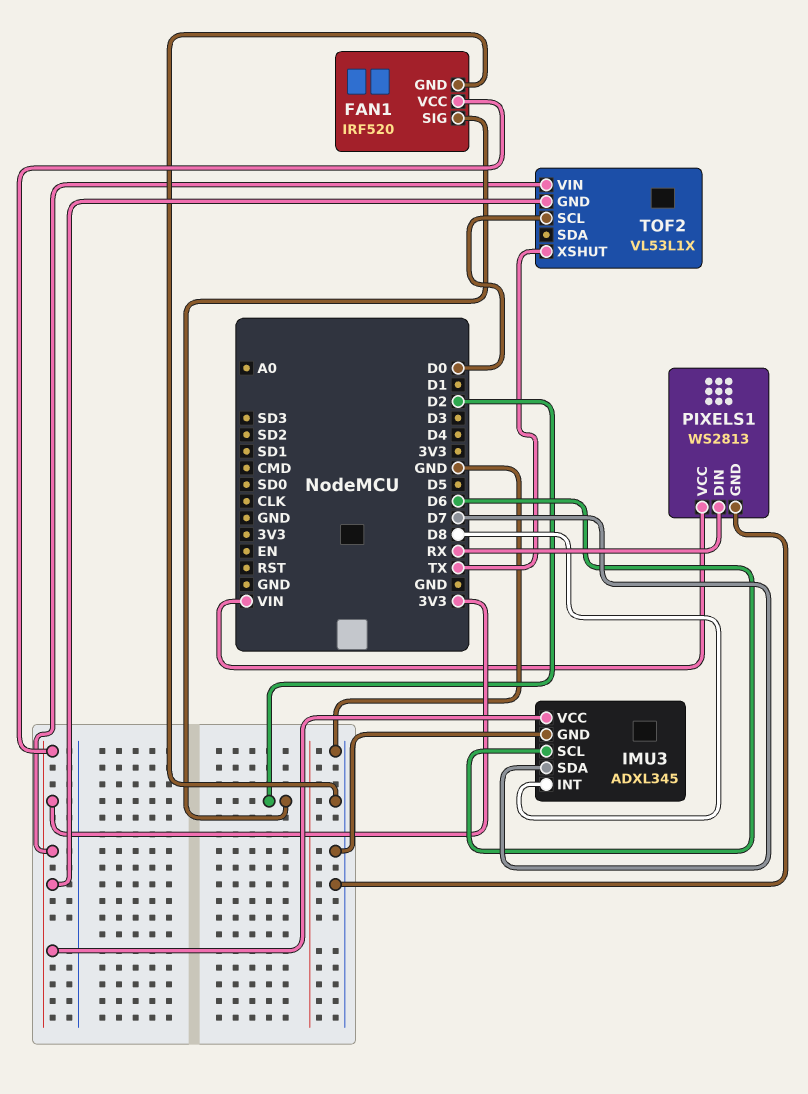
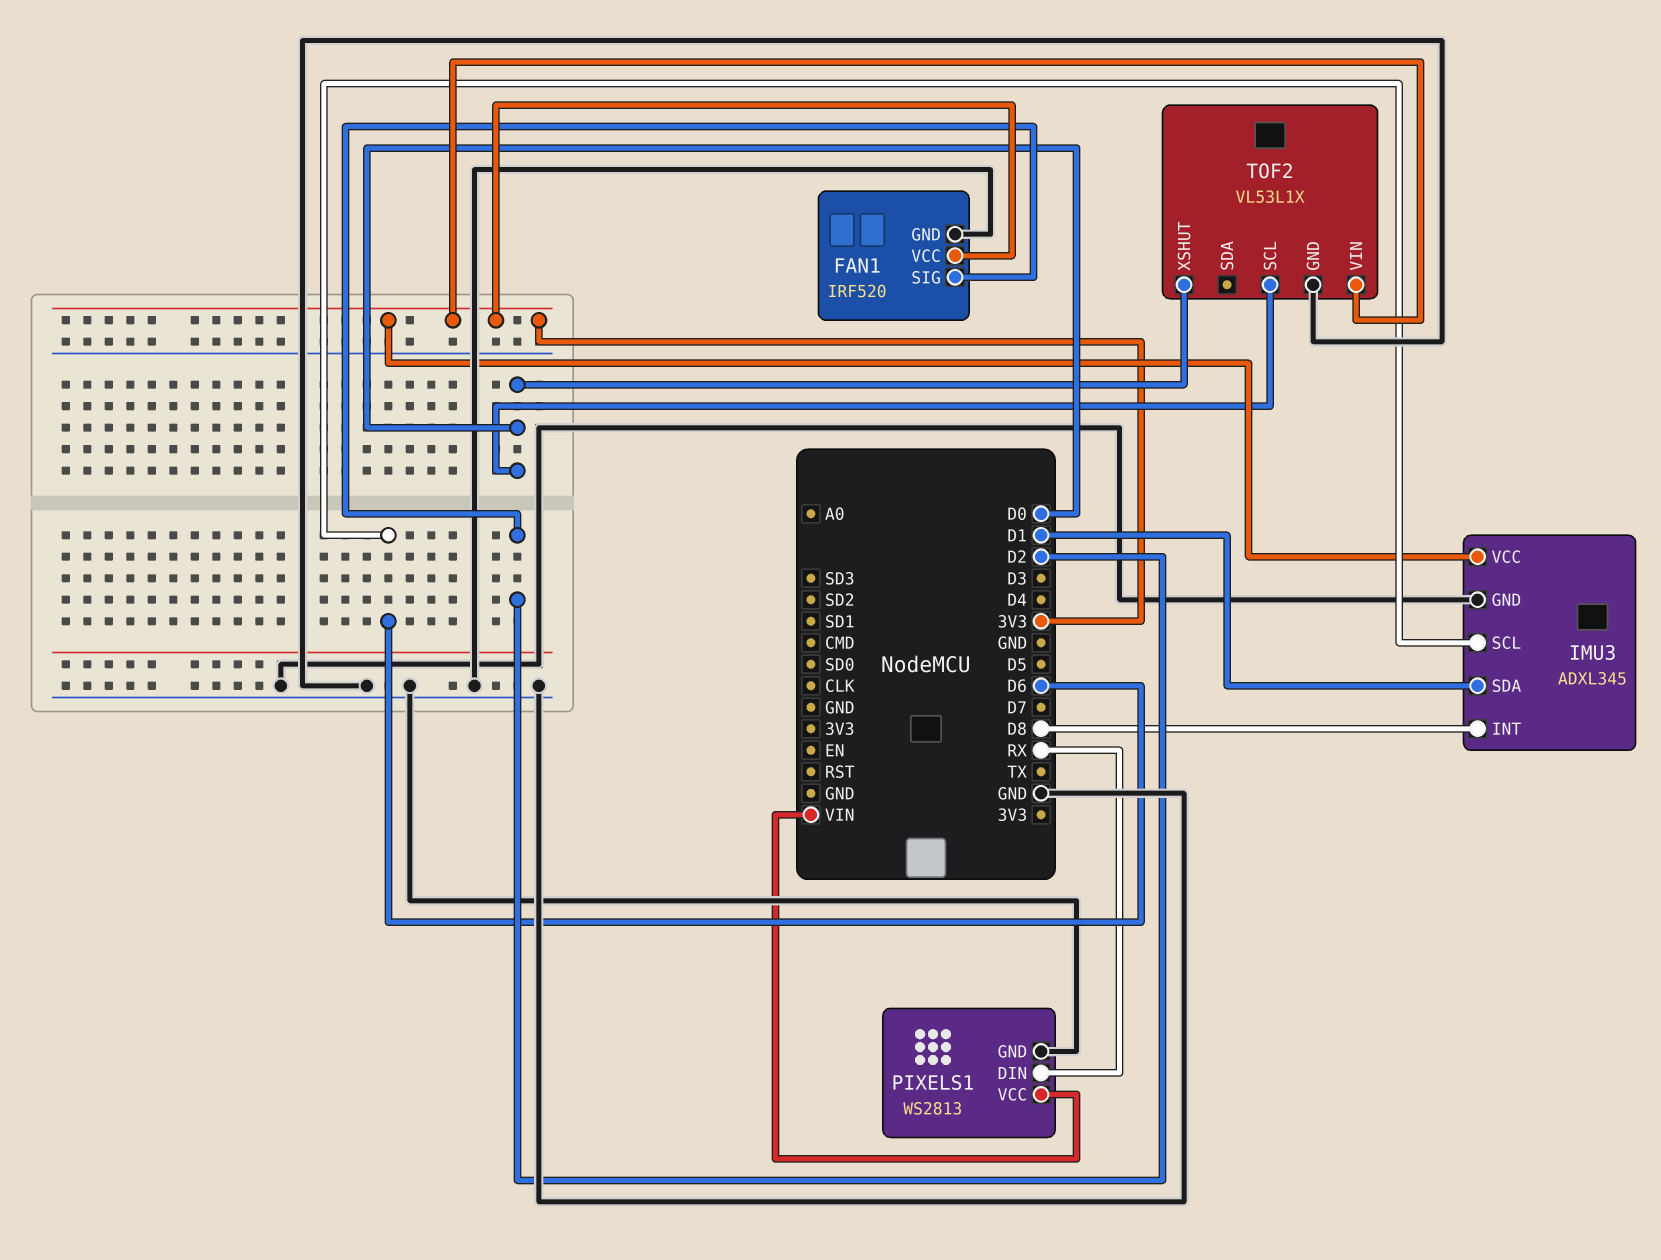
IMU3 pin SDA: D7 -> D1
TOF2 pin GND: 3V3 -> GND
TOF2 pin XSHUT: TX -> D0

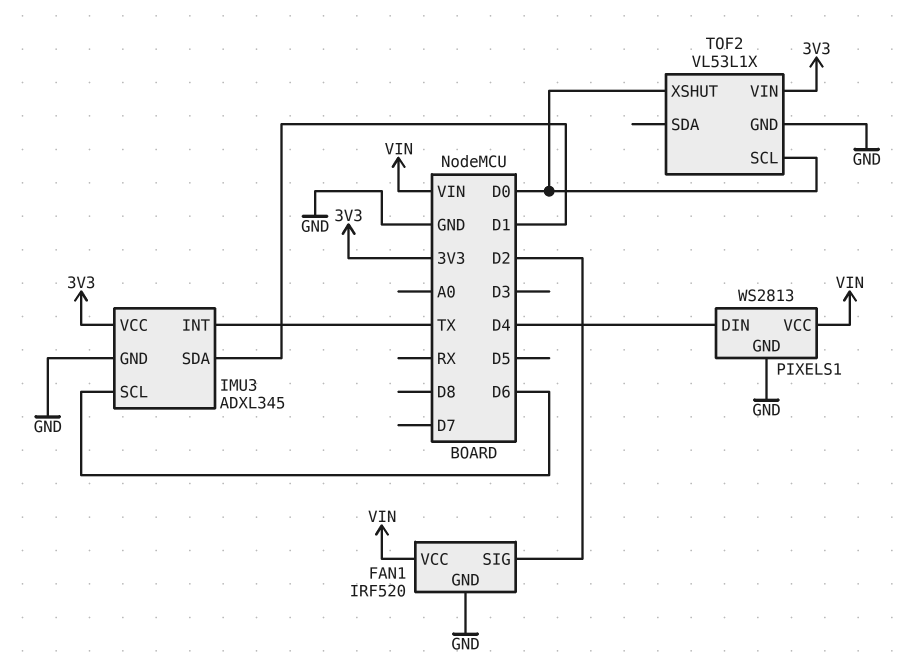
FAN1 pin VCC: 3V3 -> VIN
IMU3 pin INT: D8 -> TX
PIXELS1 pin DIN: RX -> D4

